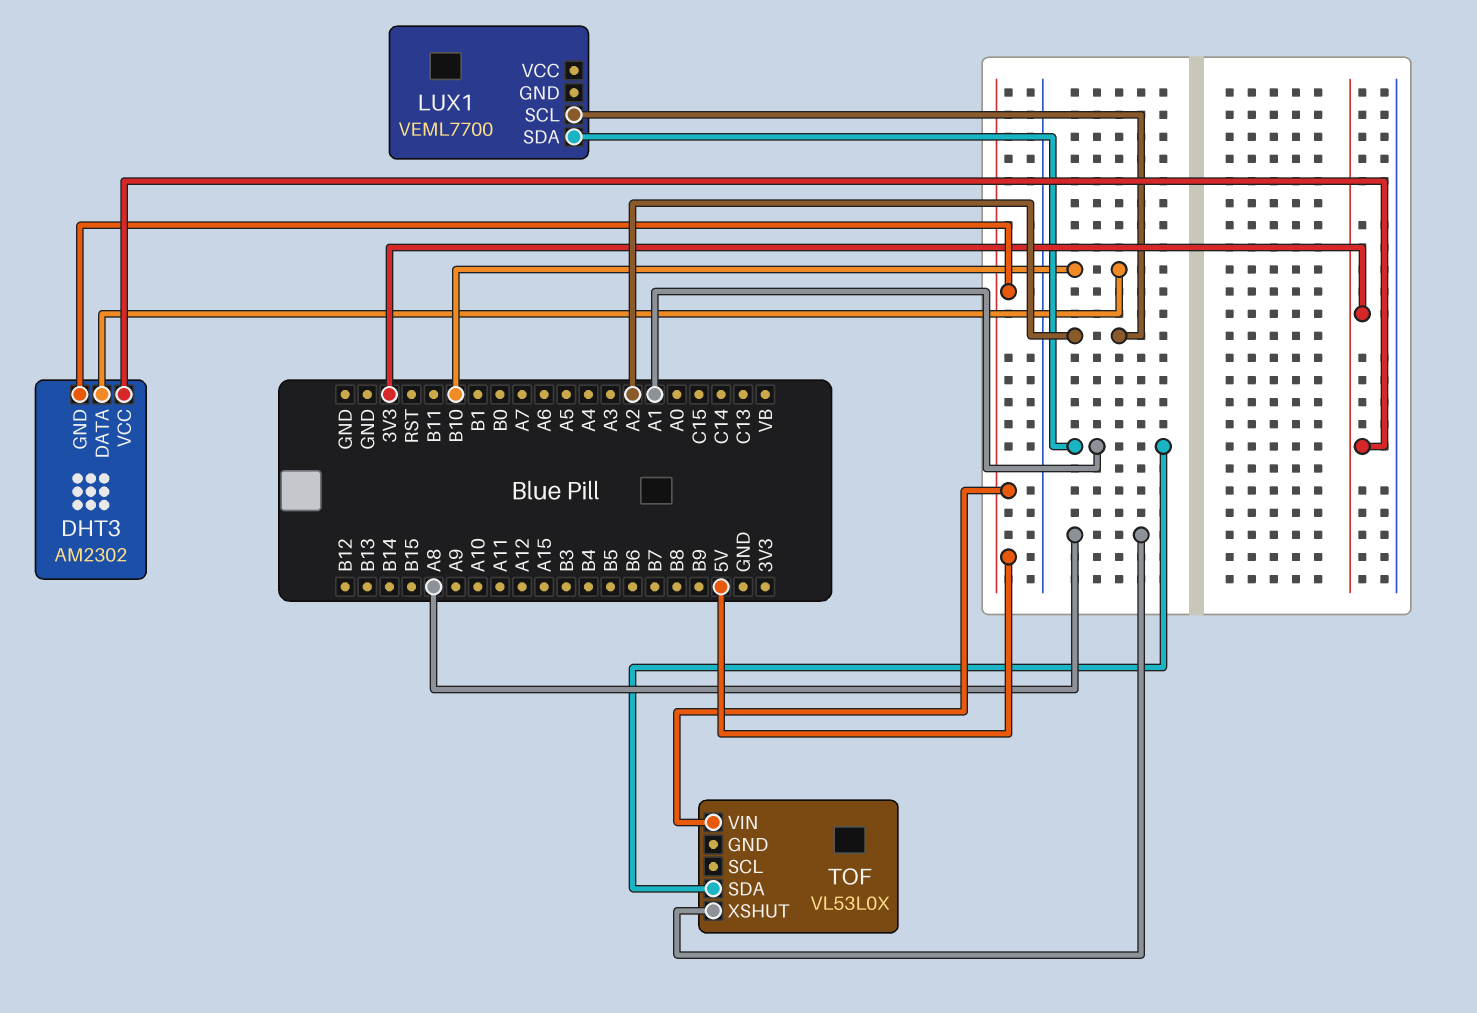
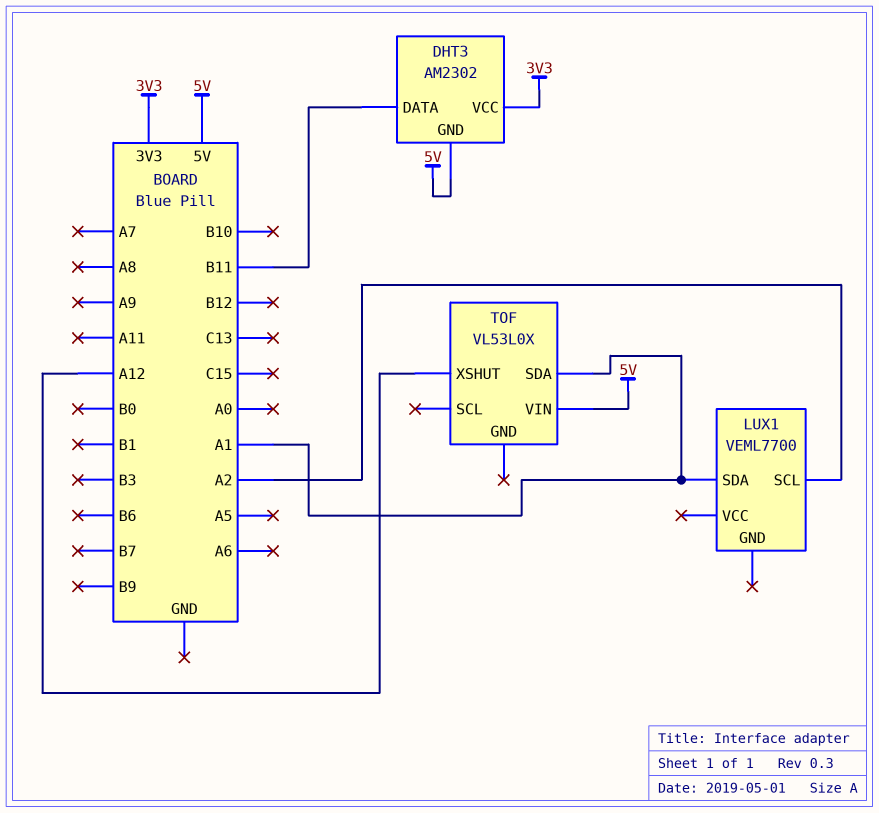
DHT3 pin DATA: B10 -> B11
TOF pin XSHUT: A8 -> A12

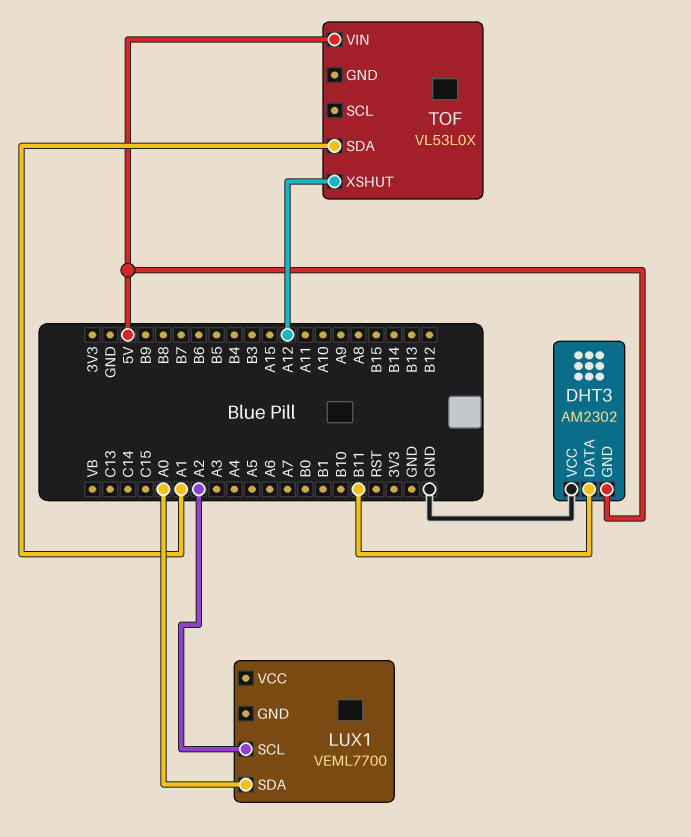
DHT3 pin VCC: 3V3 -> GND
LUX1 pin SDA: A1 -> A0

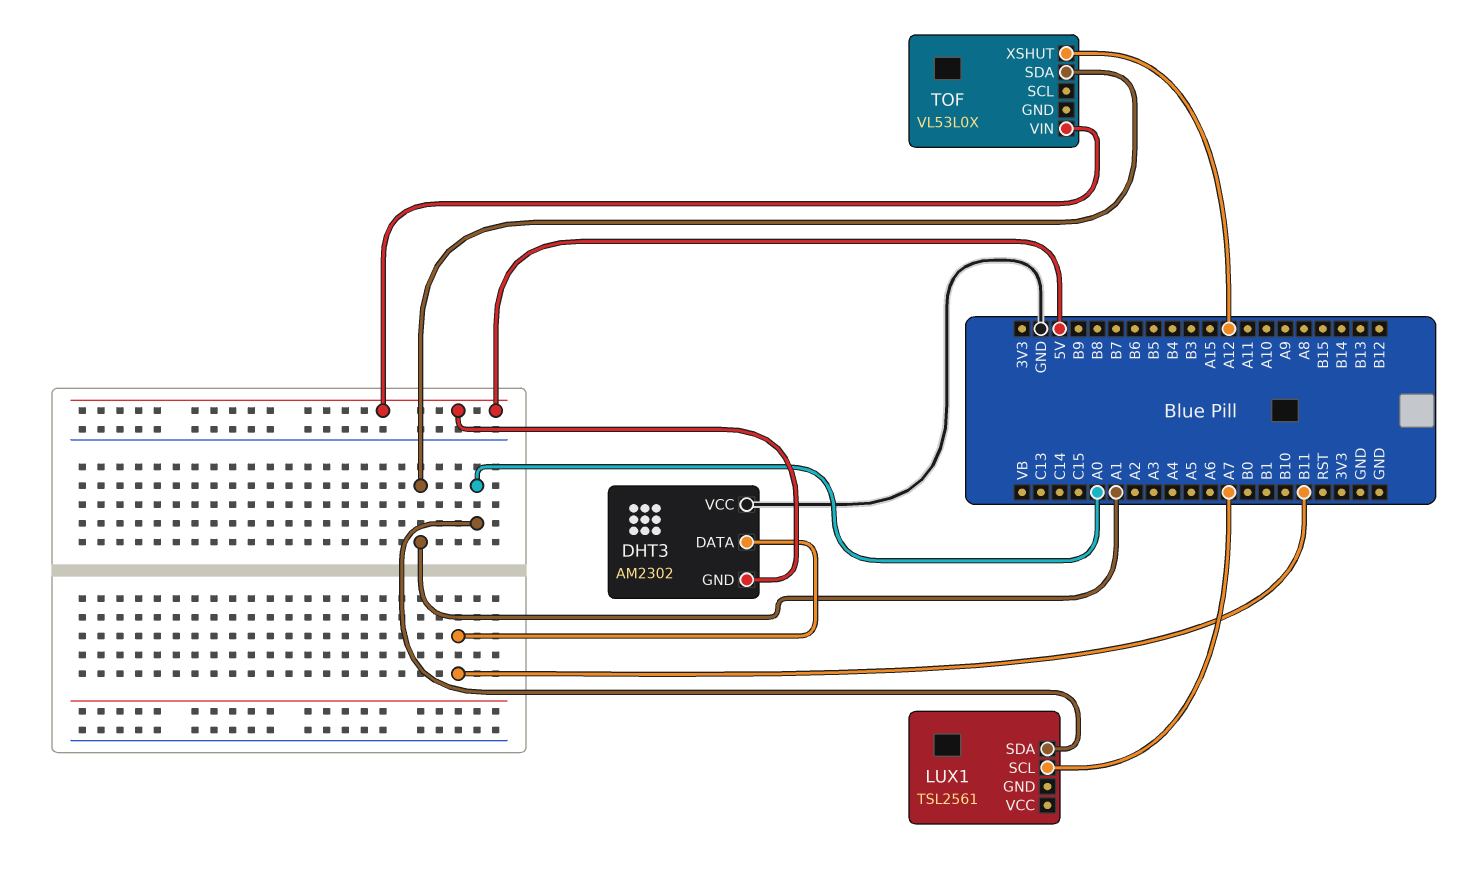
LUX1: VEML7700 -> TSL2561
LUX1 pin SCL: A2 -> A7

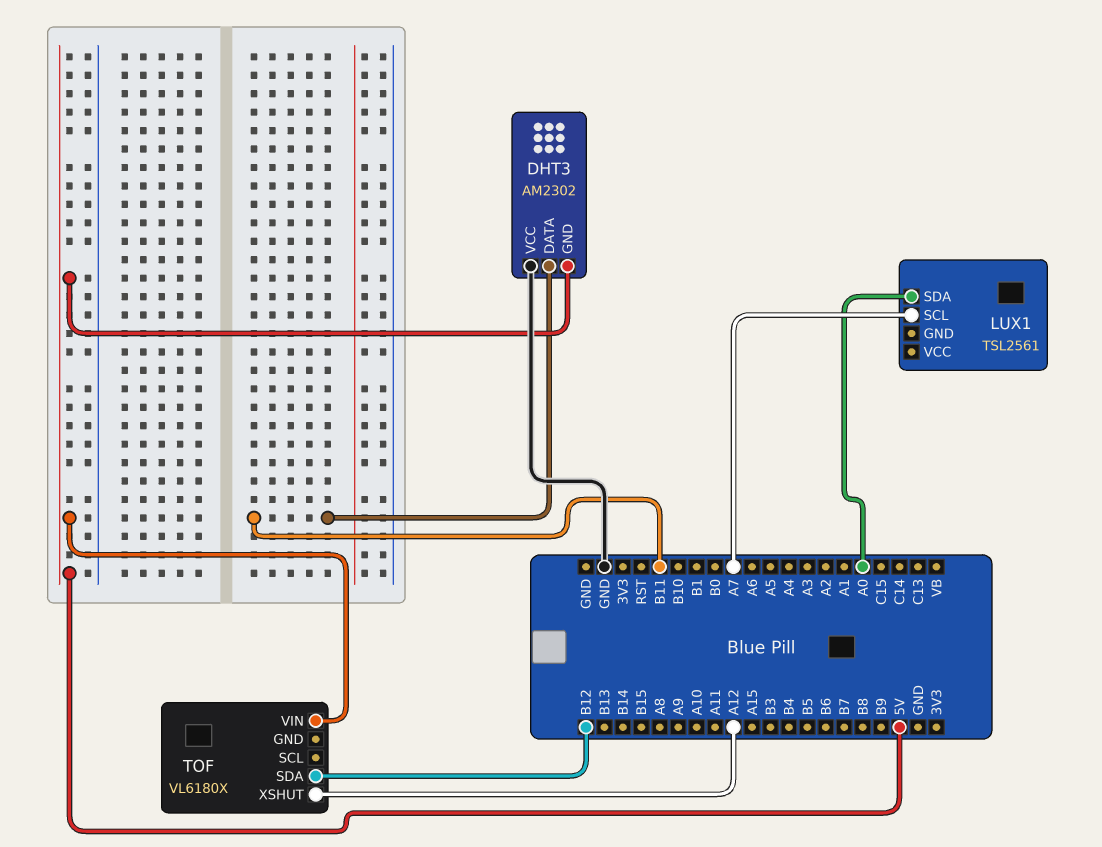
TOF: VL53L0X -> VL6180X
TOF pin SDA: A1 -> B12

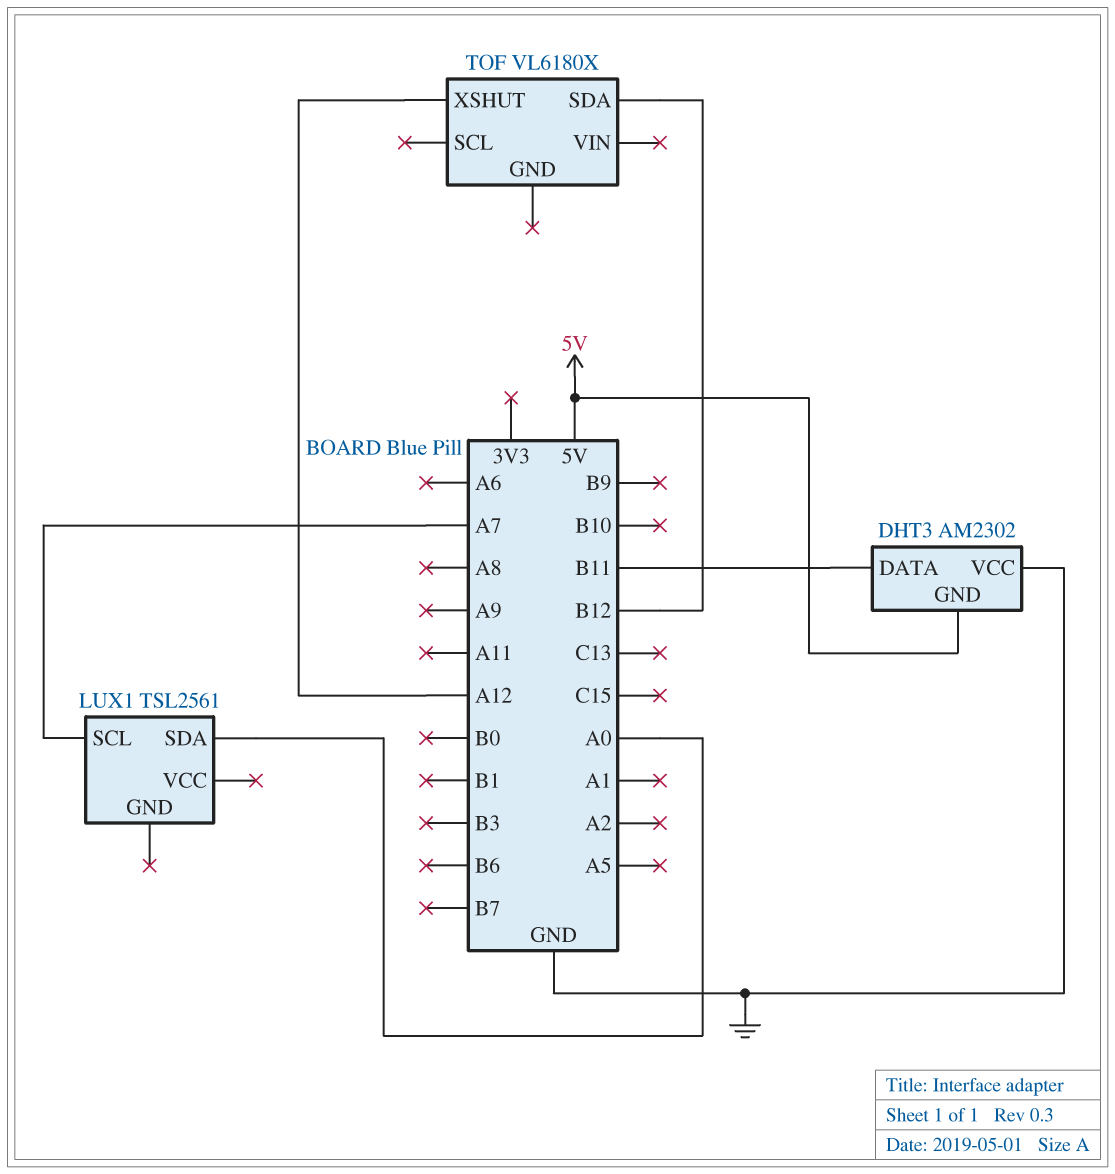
TOF pin VIN: 5V -> none

